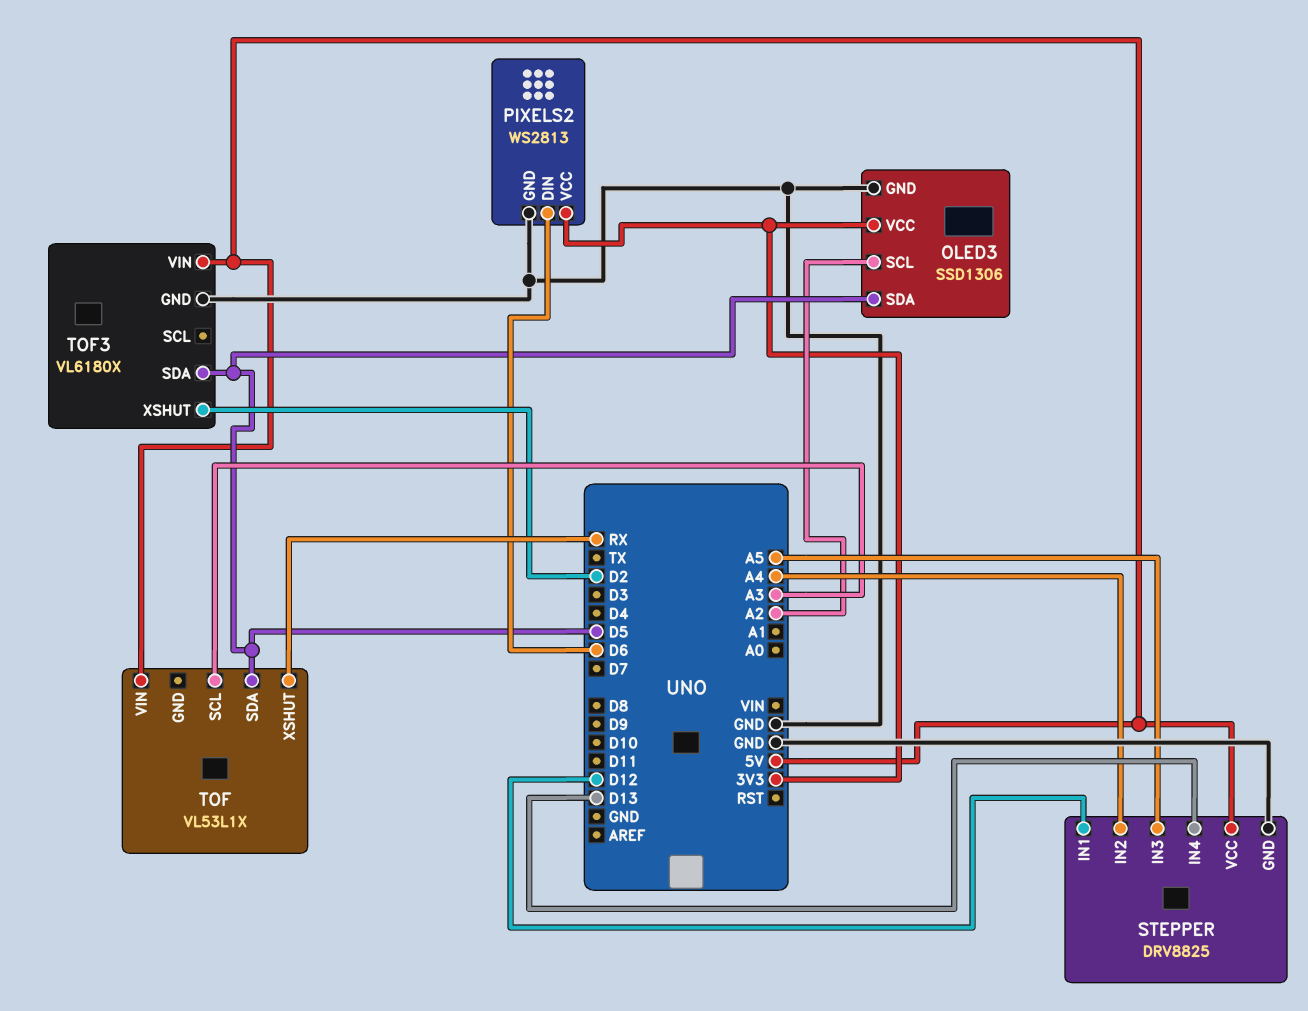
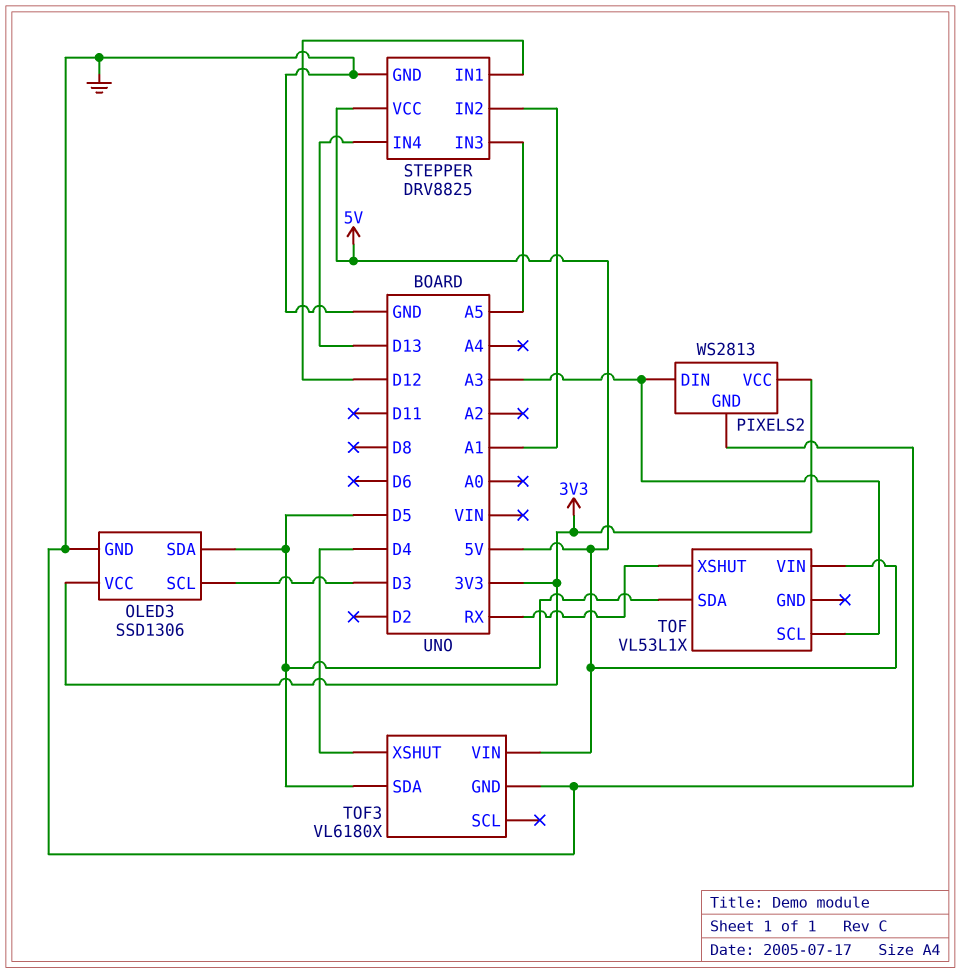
OLED3 pin SCL: A2 -> D3
PIXELS2 pin DIN: D6 -> A3
STEPPER pin IN2: A4 -> A1
TOF3 pin XSHUT: D2 -> D4

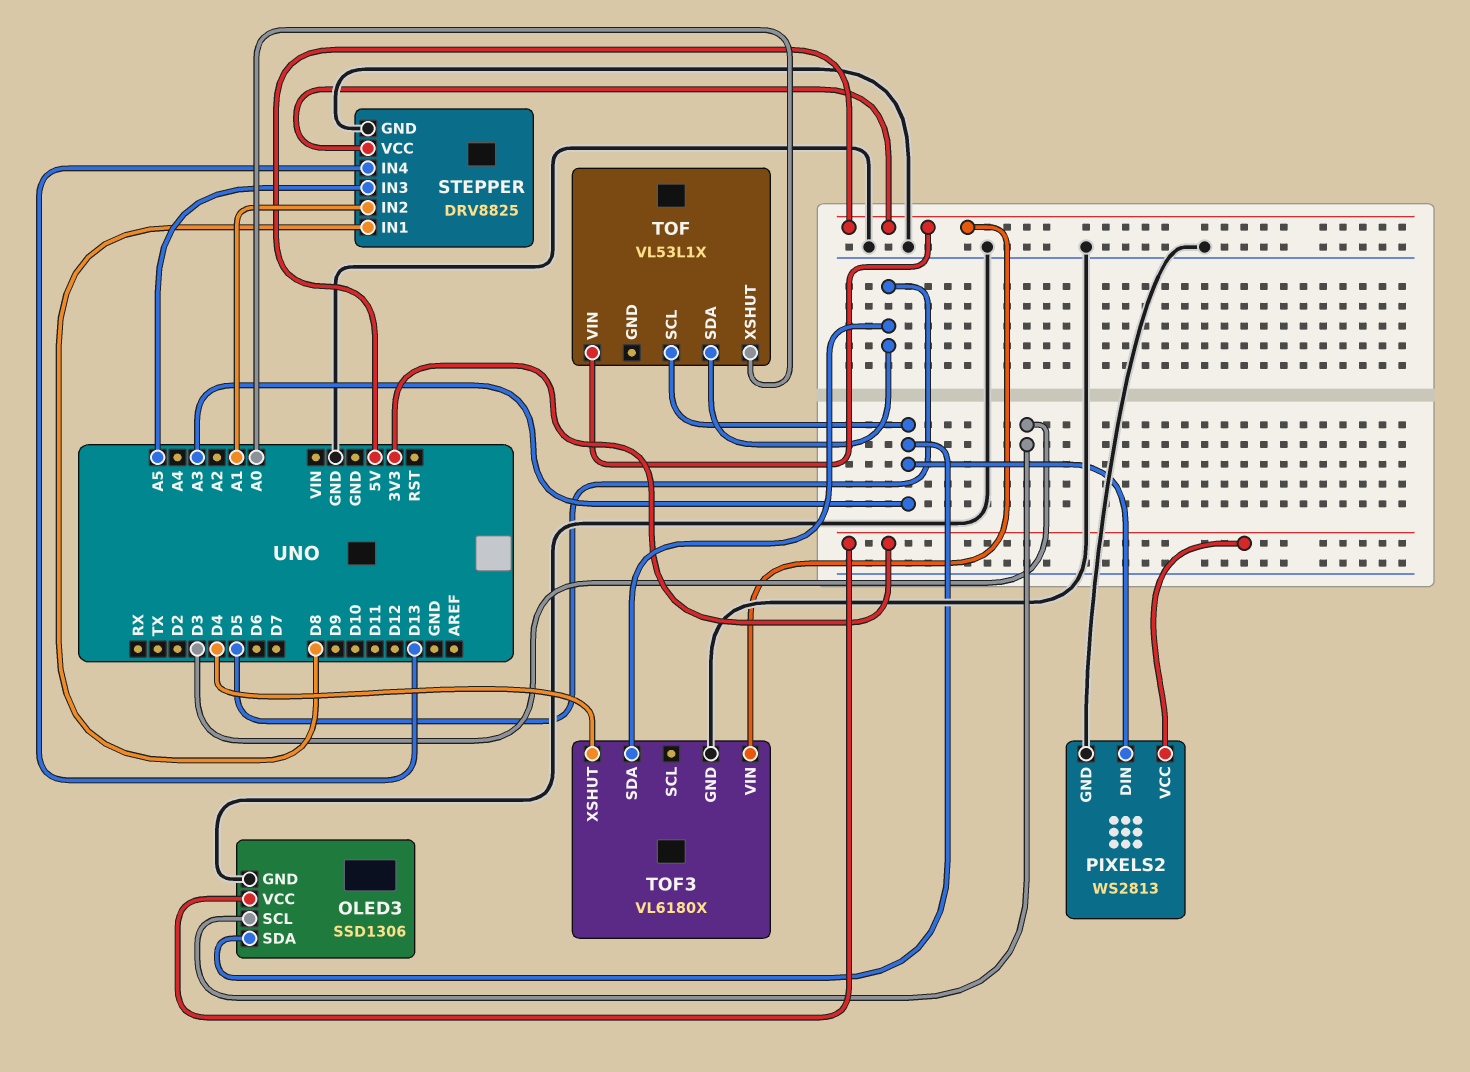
OLED3 pin SDA: D5 -> A3
STEPPER pin IN1: D12 -> D8
TOF pin XSHUT: RX -> A0

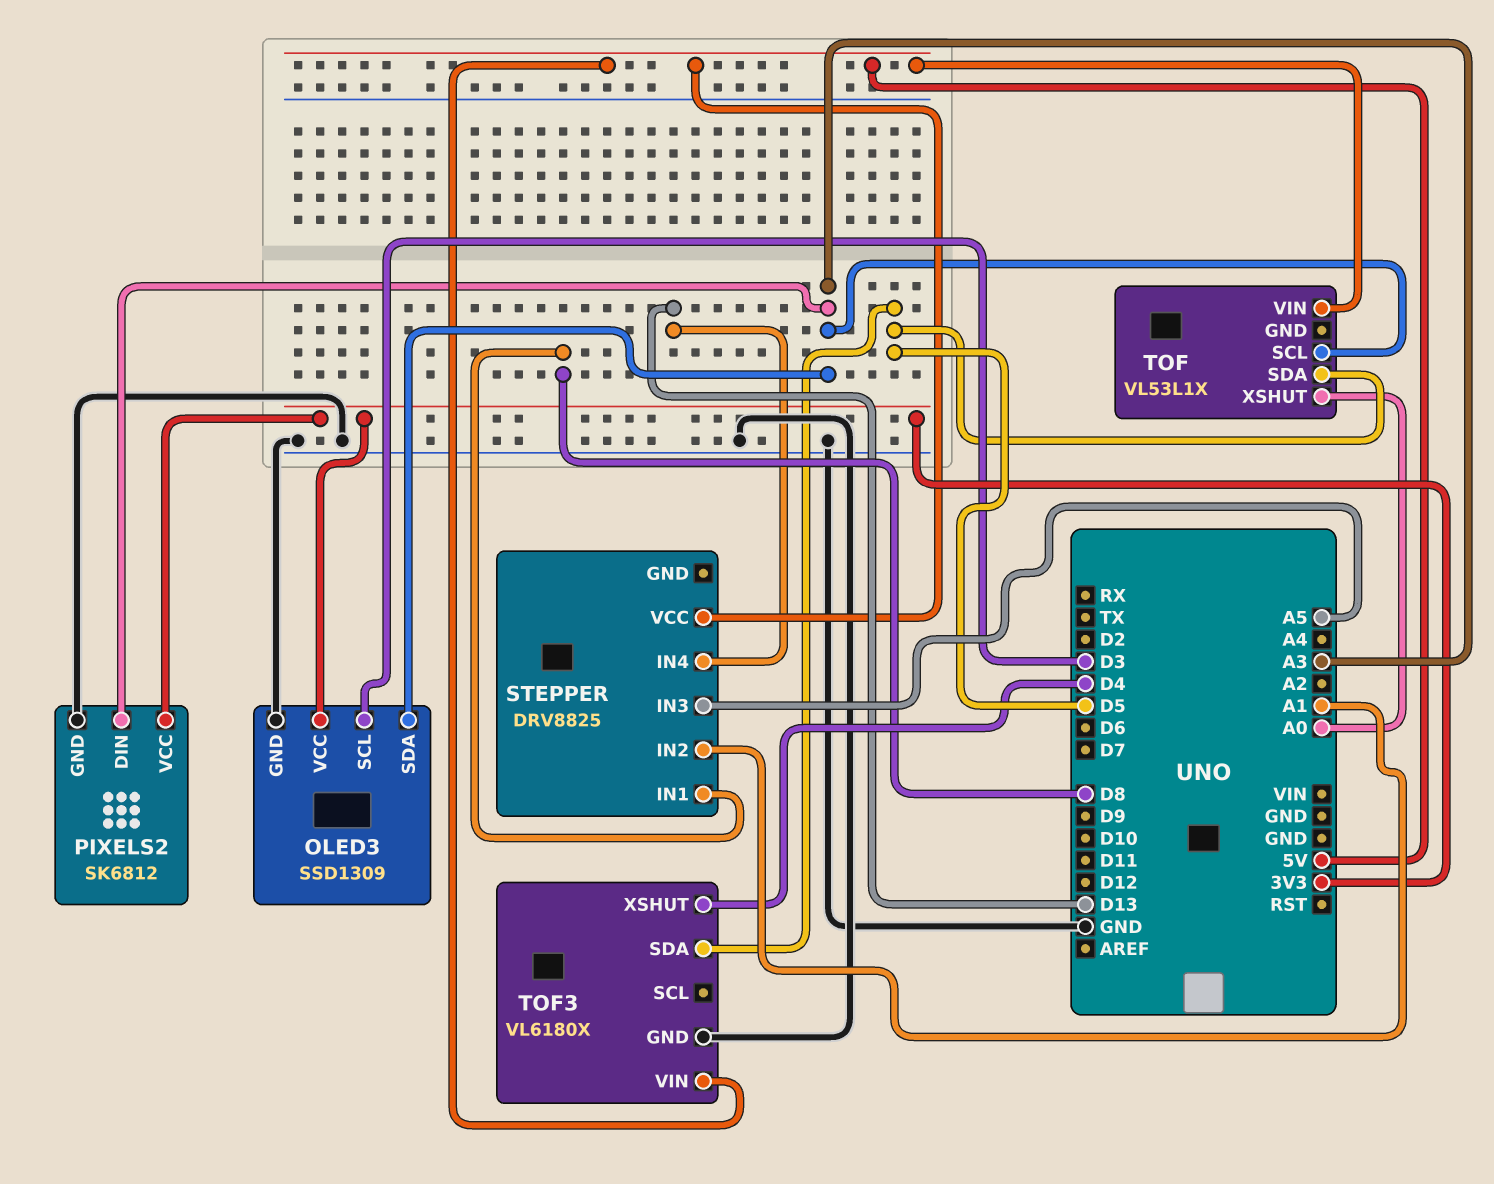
OLED3: SSD1306 -> SSD1309
PIXELS2: WS2813 -> SK6812
STEPPER pin GND: GND -> none

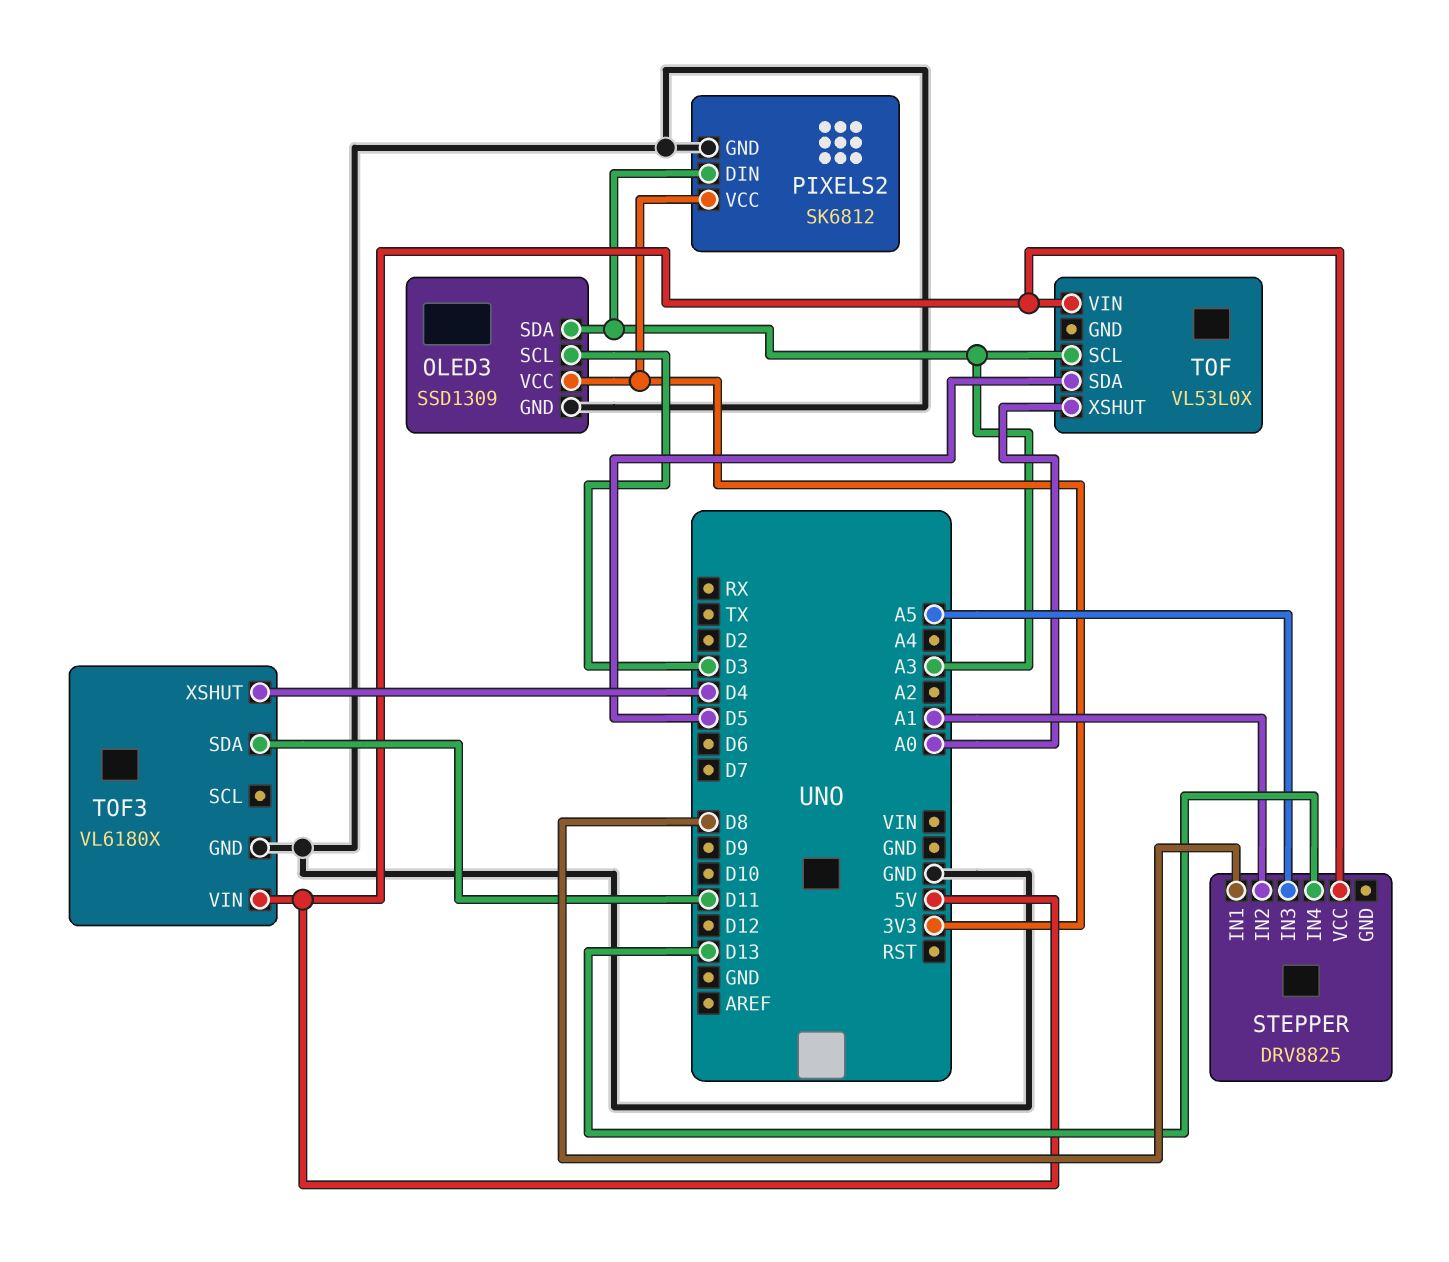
TOF: VL53L1X -> VL53L0X
TOF3 pin SDA: D5 -> D11

